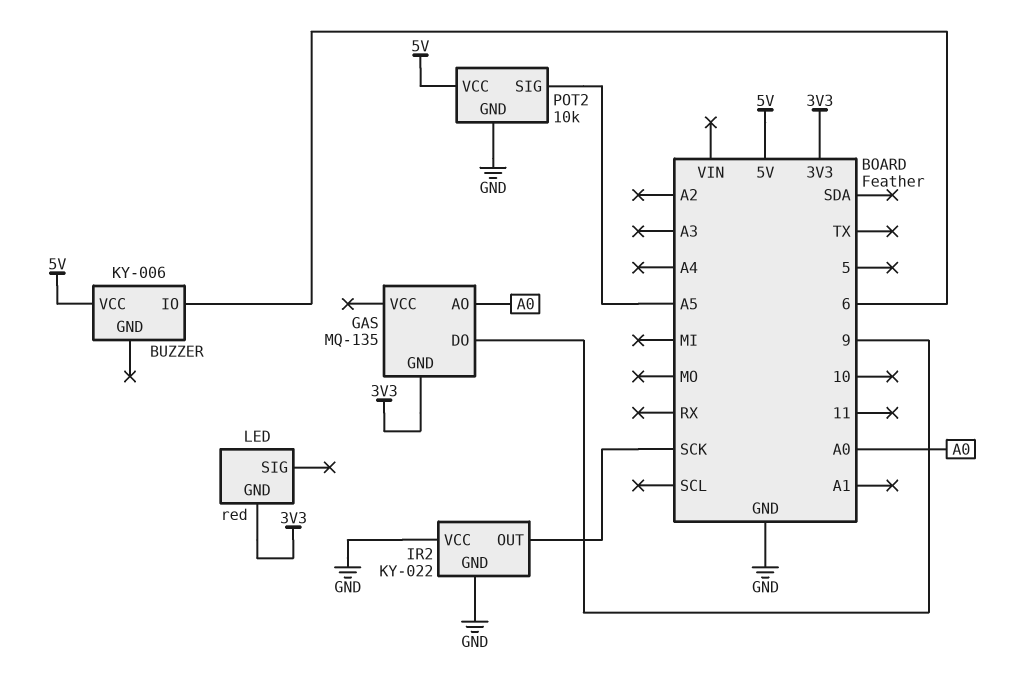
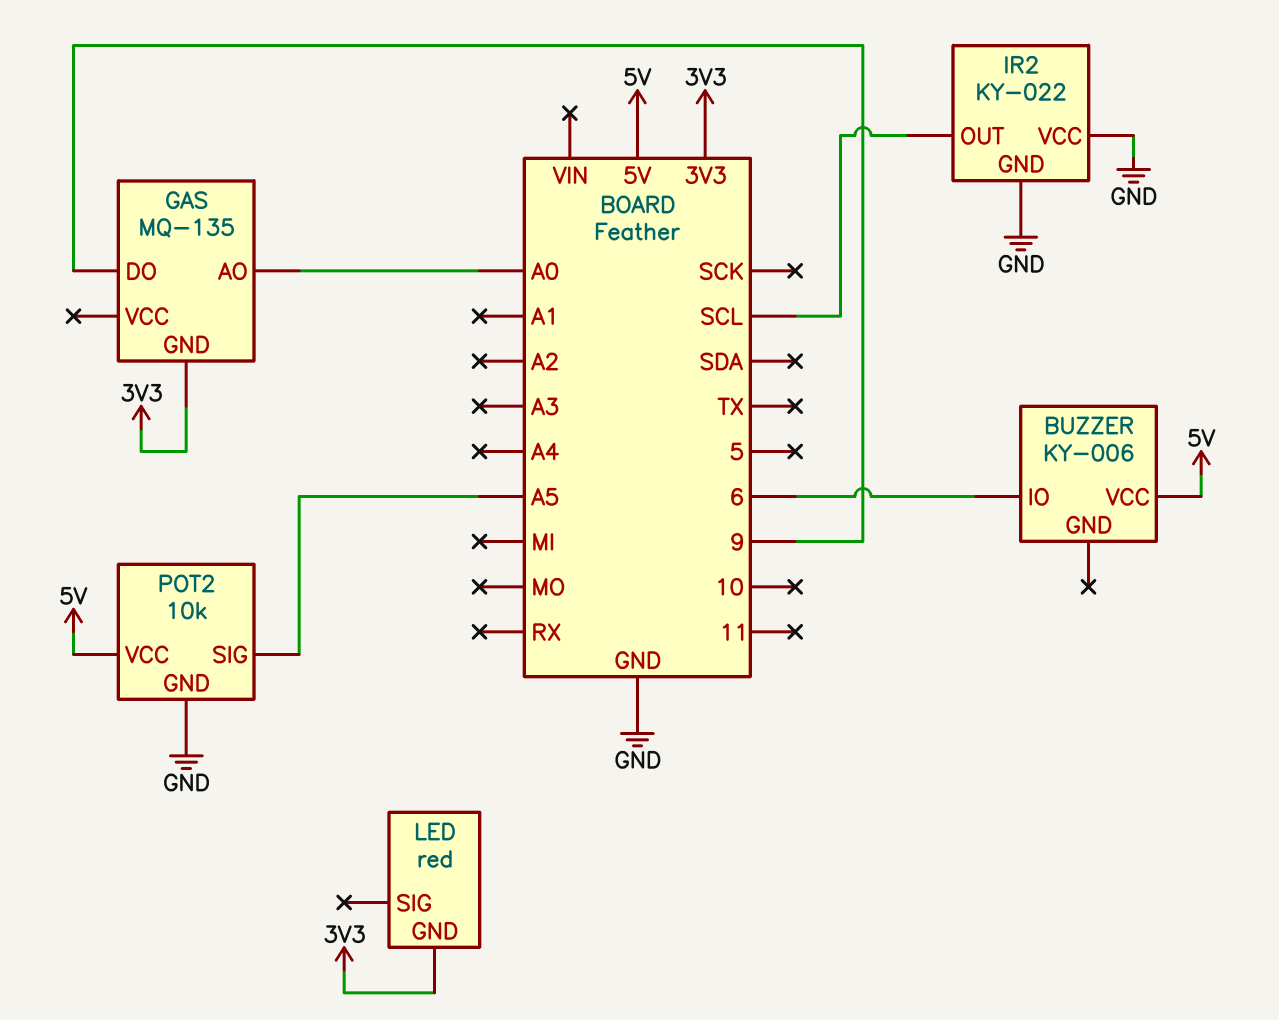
IR2 pin OUT: SCK -> SCL

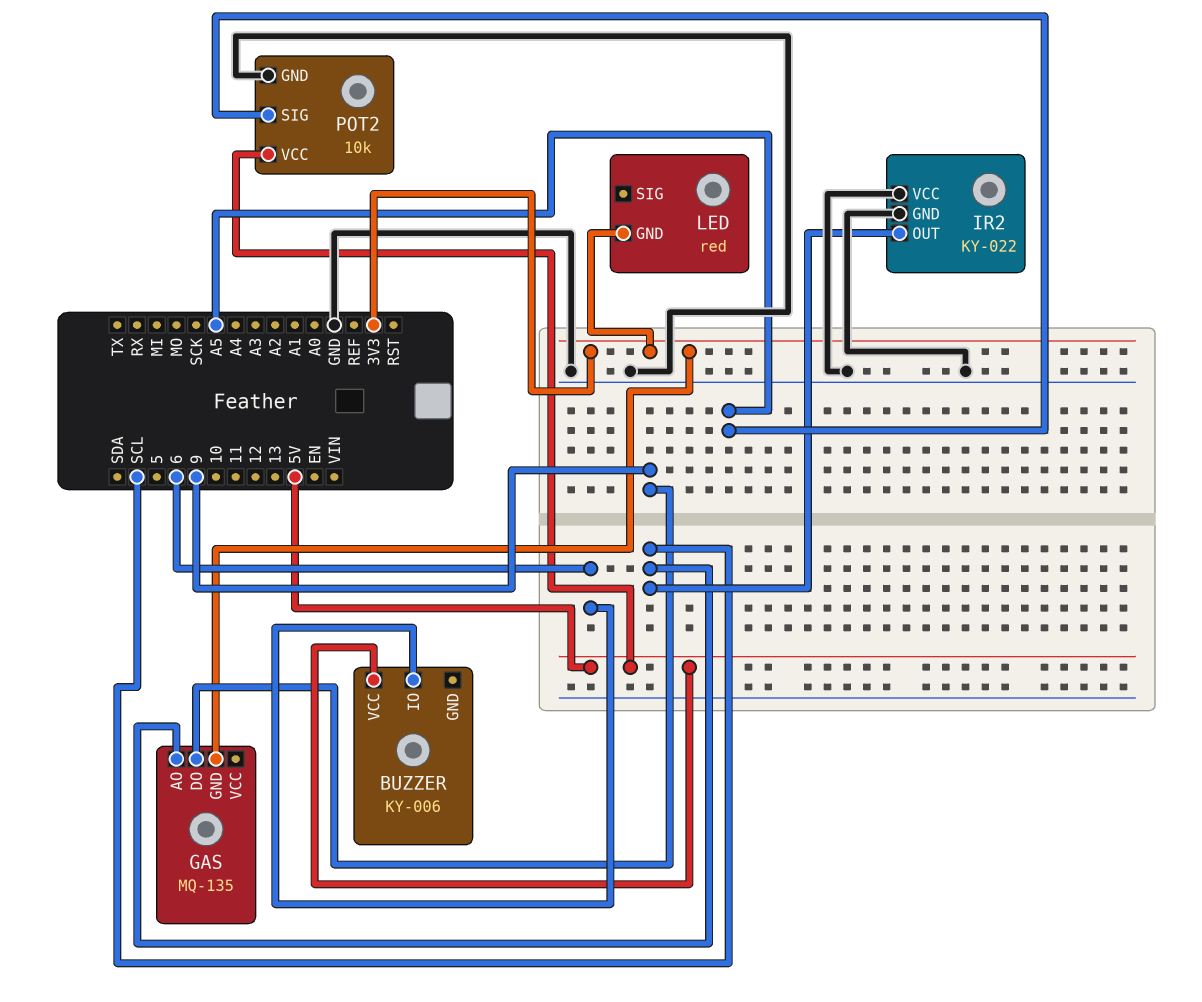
GAS pin AO: A0 -> SCL

